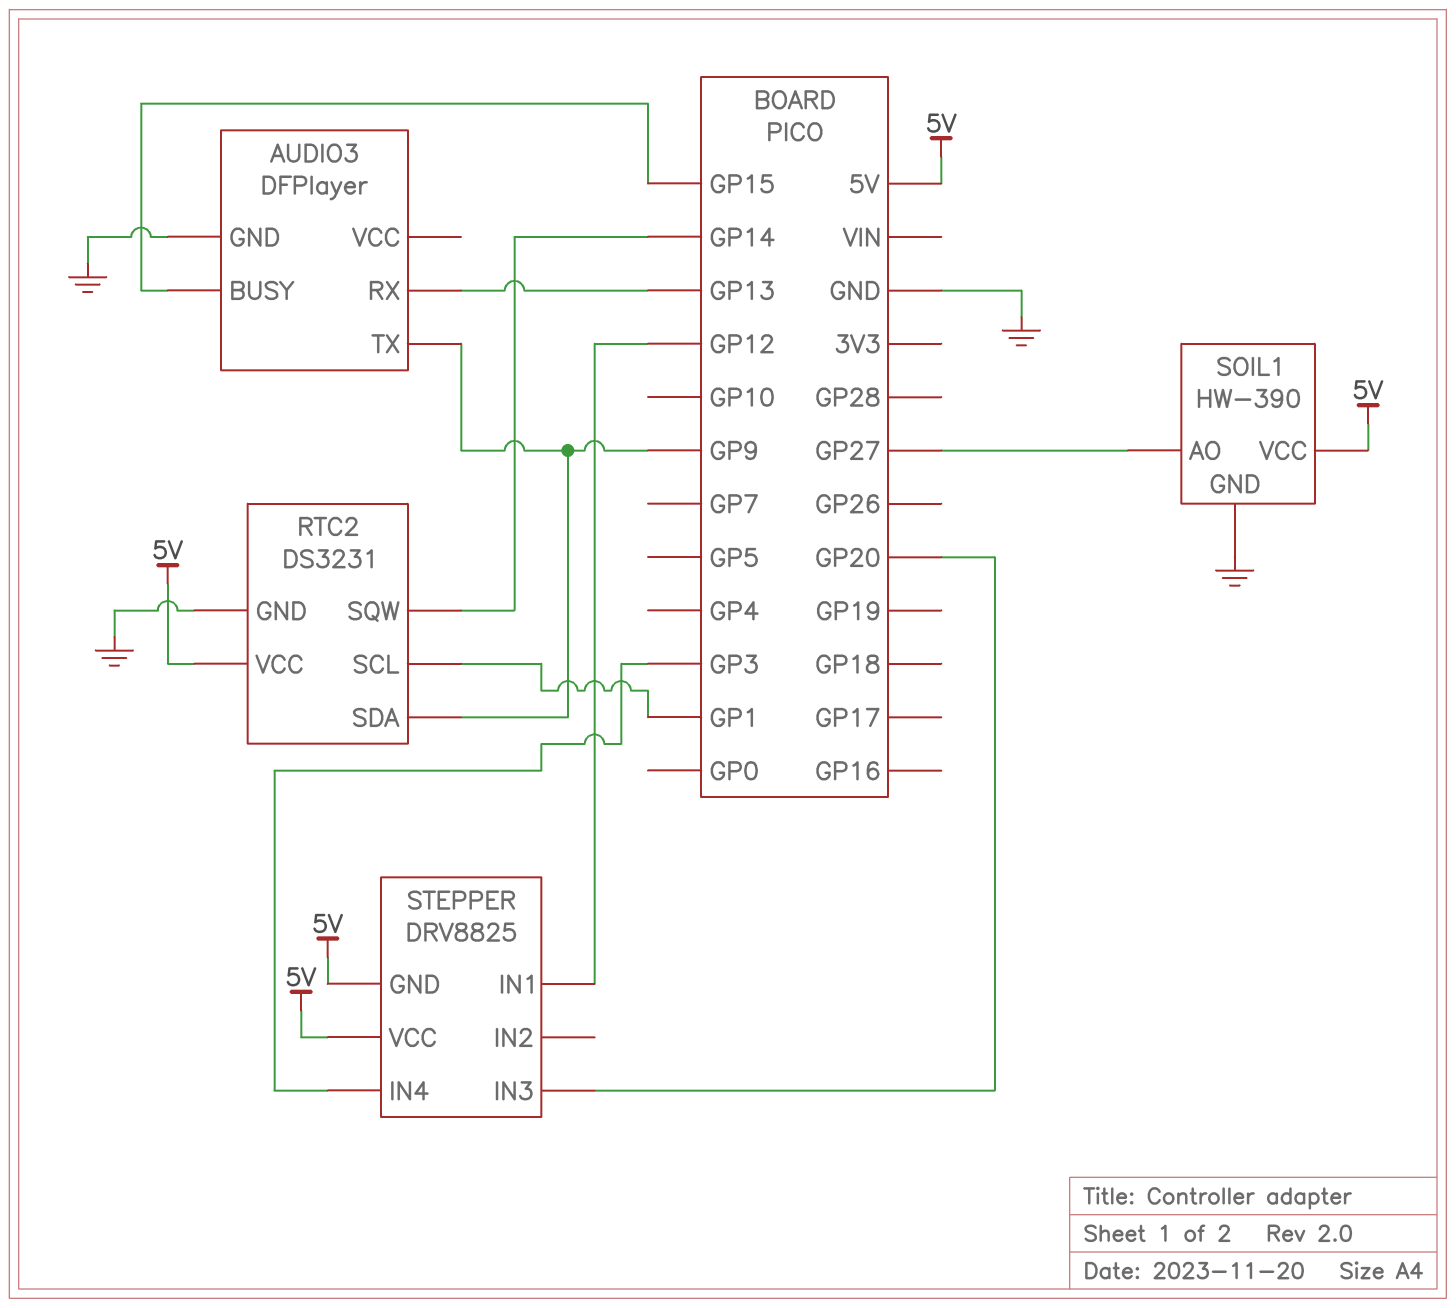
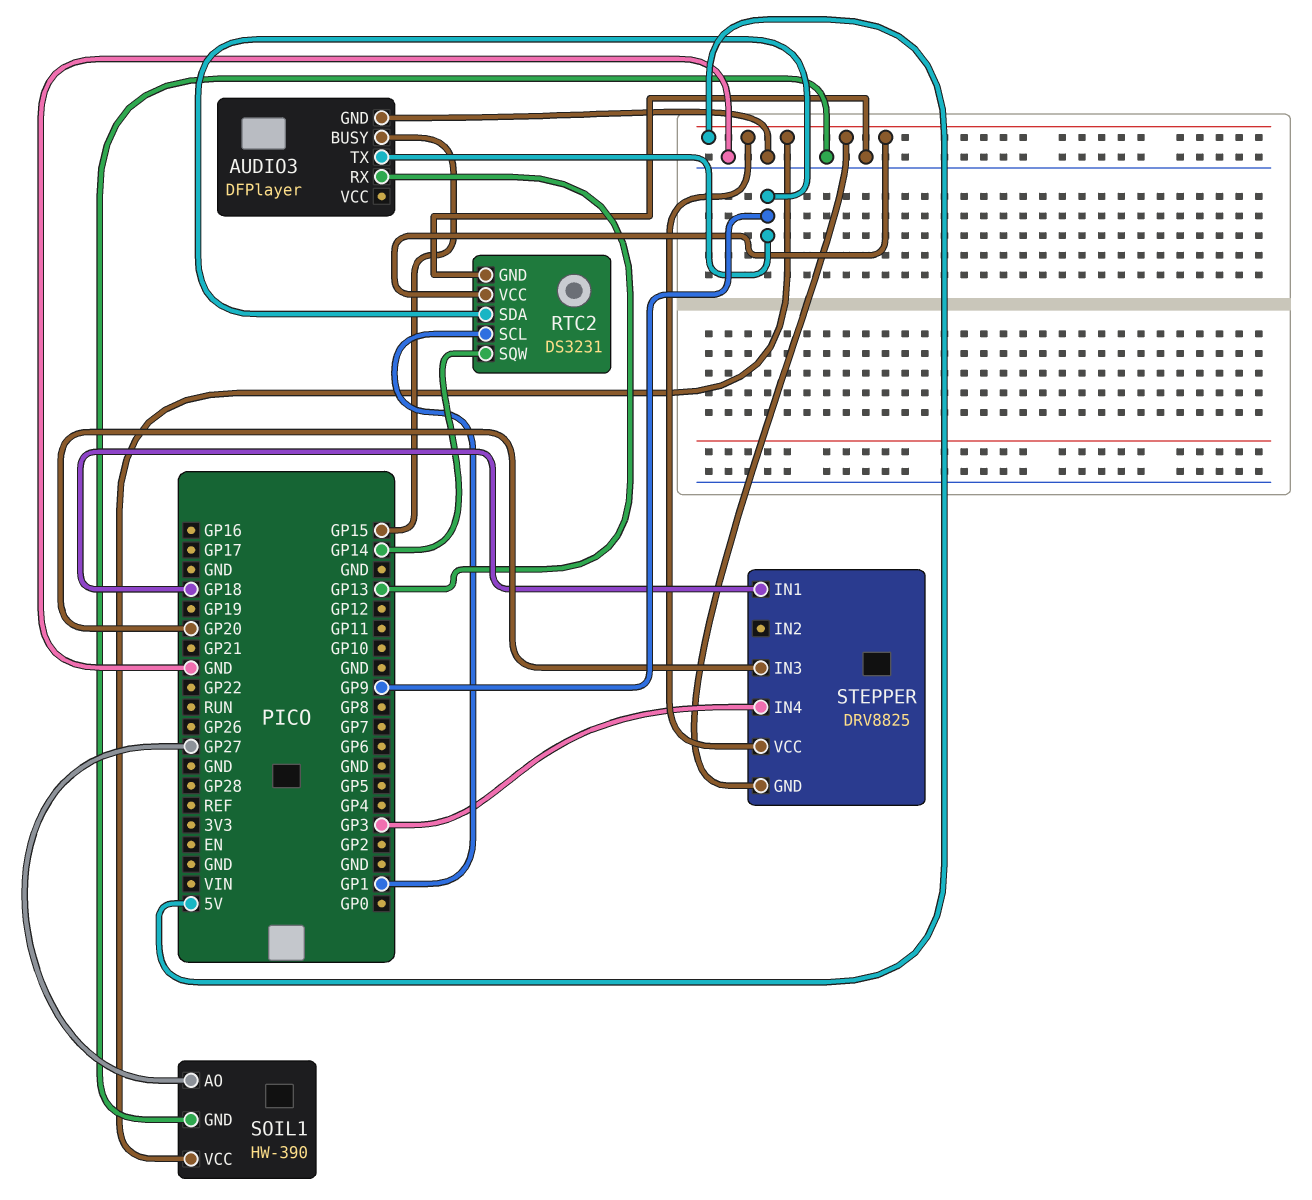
STEPPER pin IN1: GP12 -> GP18

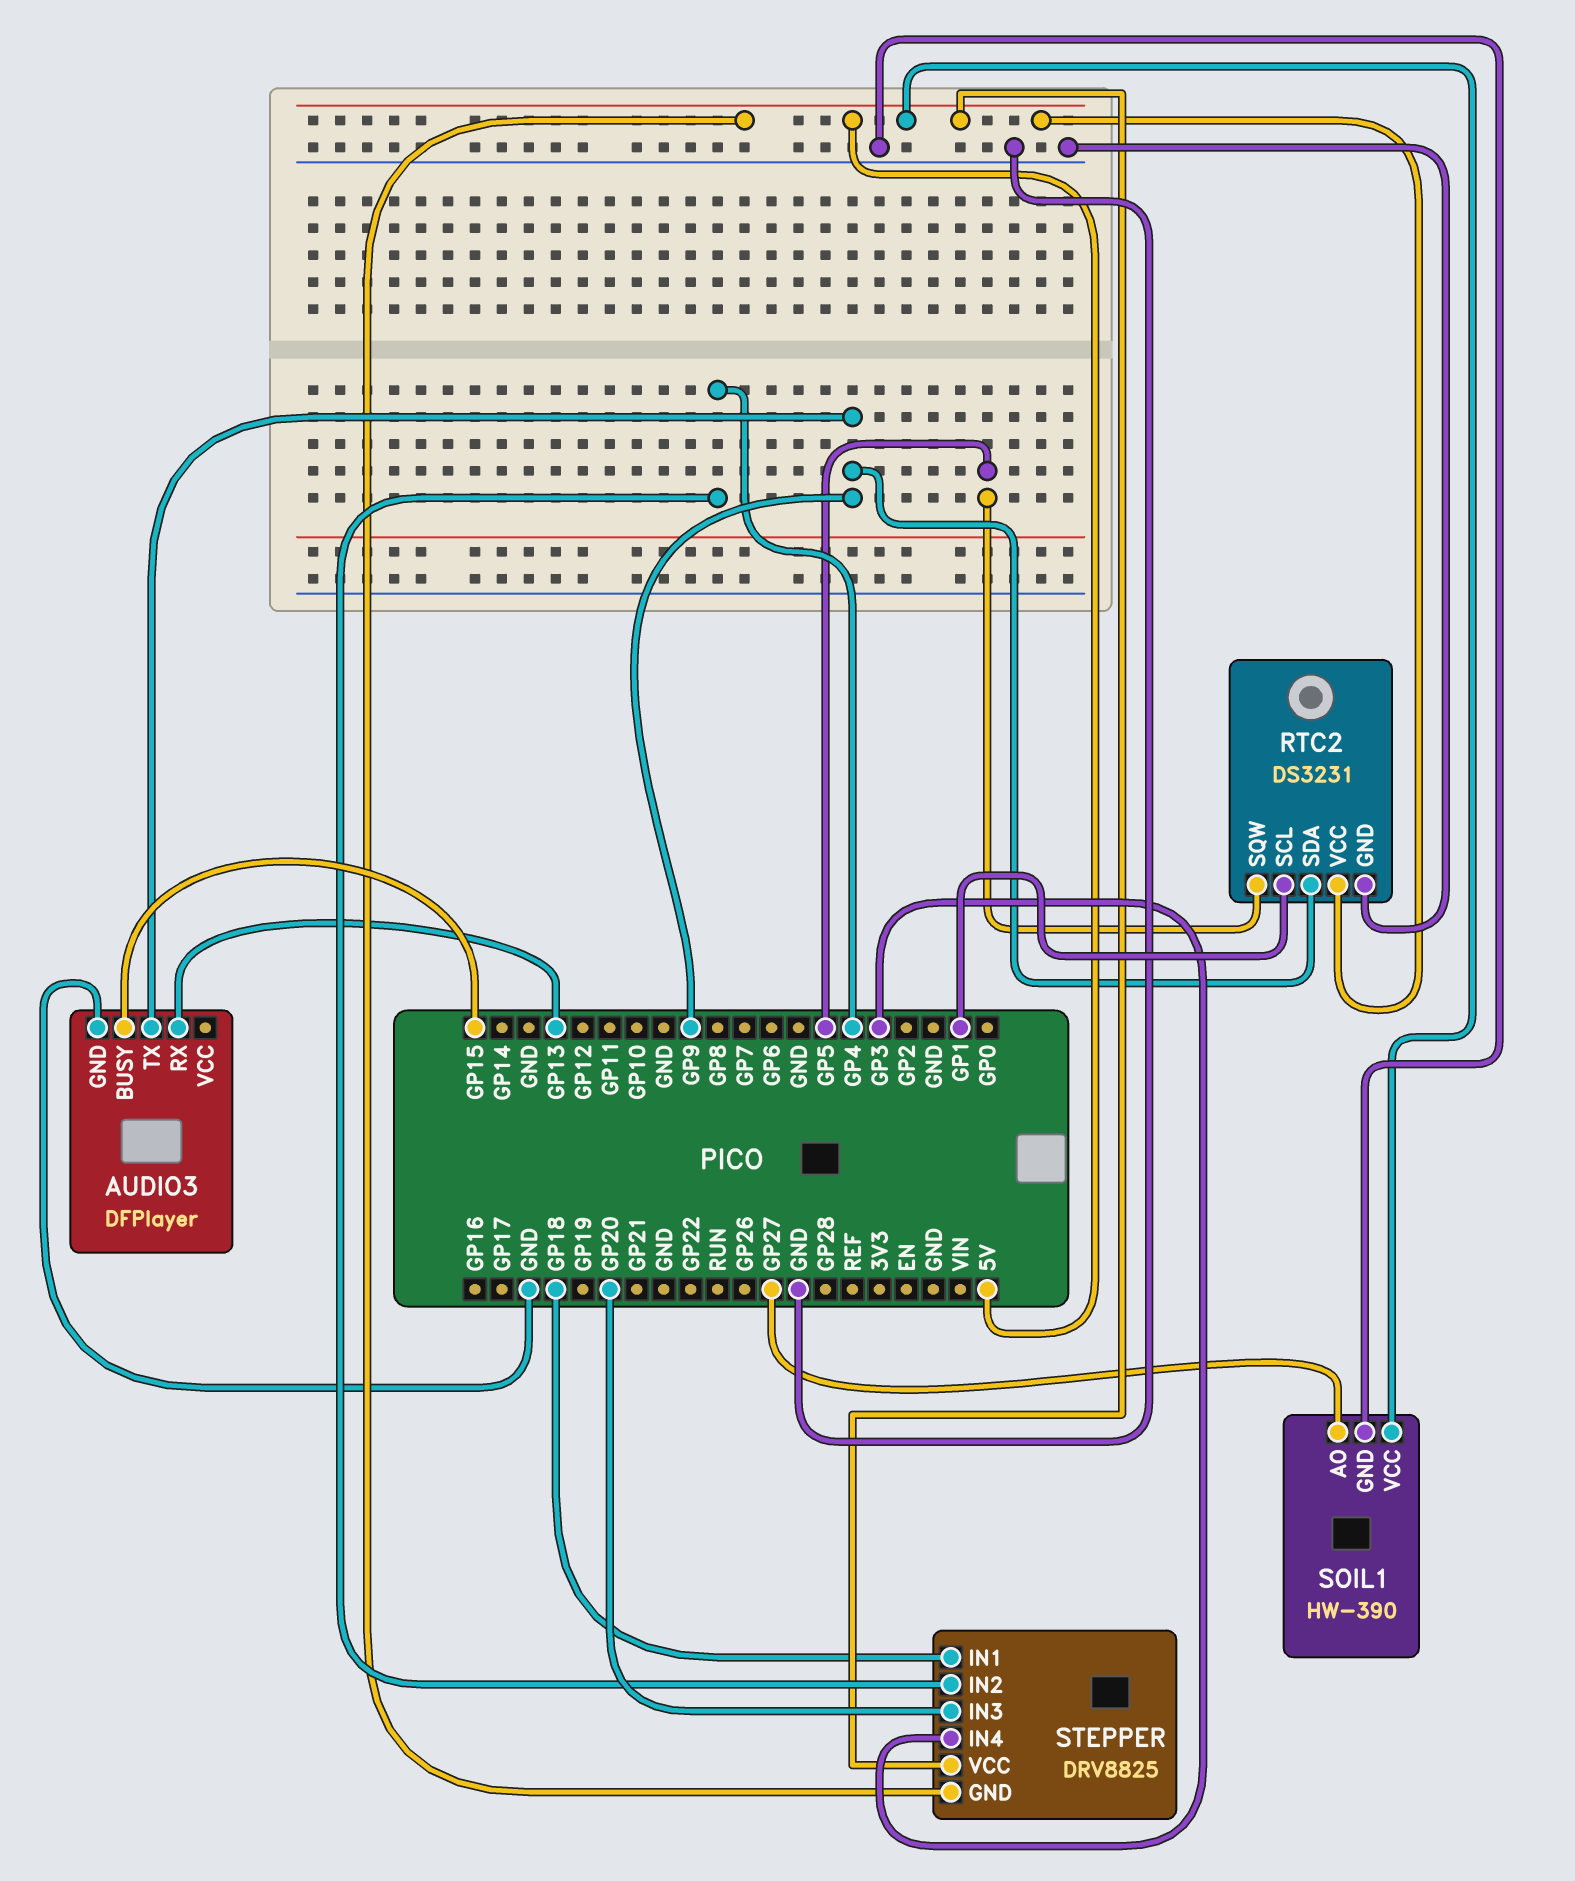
RTC2 pin SQW: GP14 -> GP5
STEPPER pin IN2: none -> GP4

